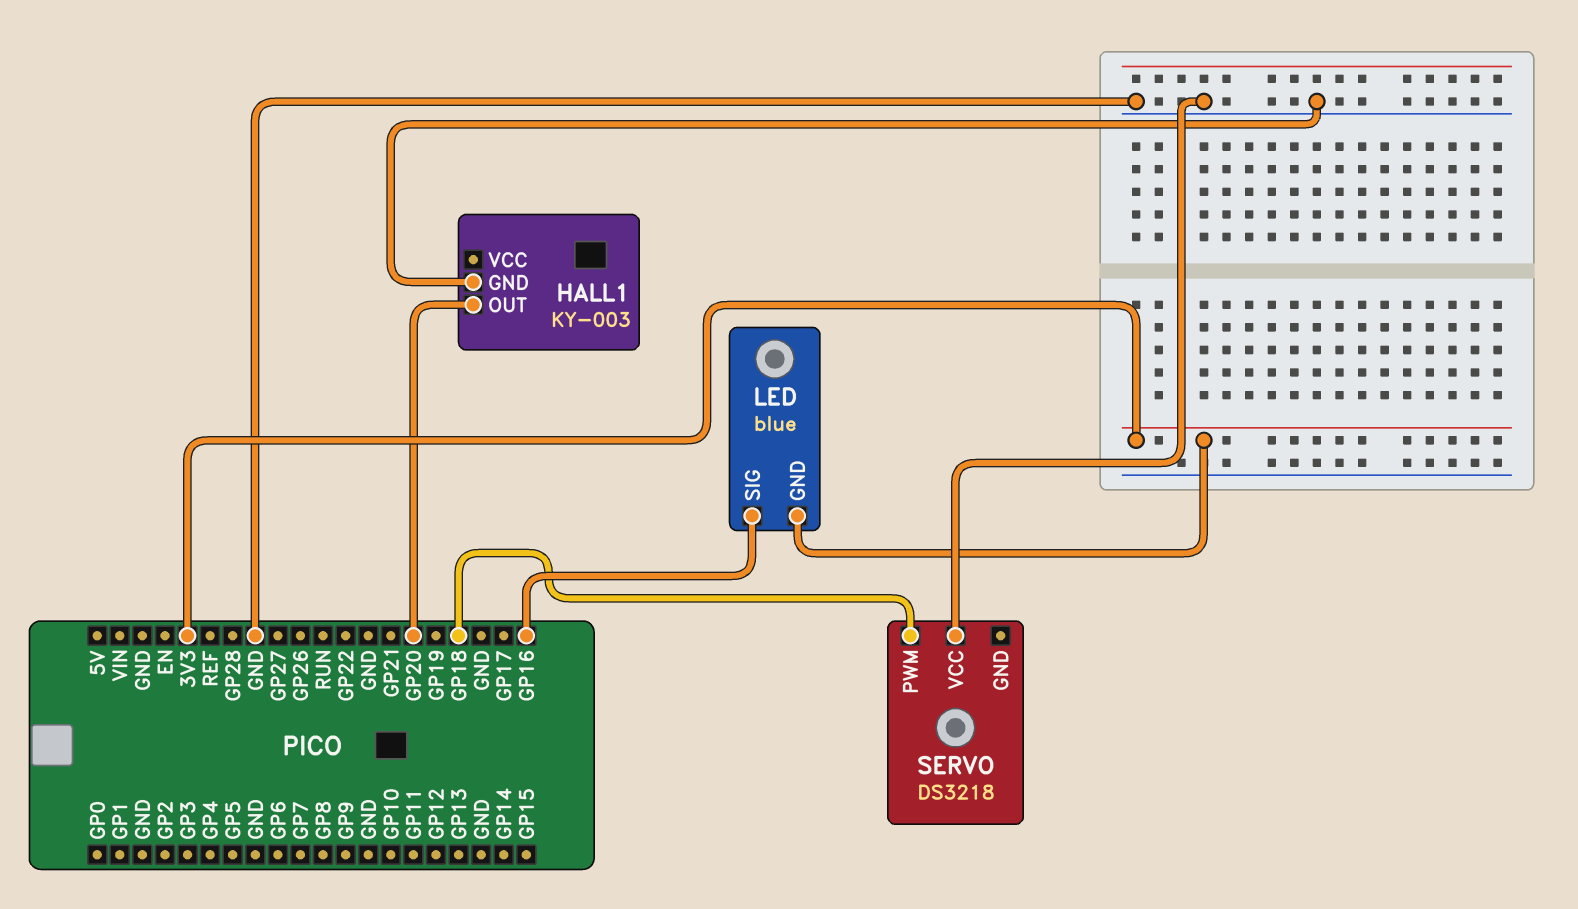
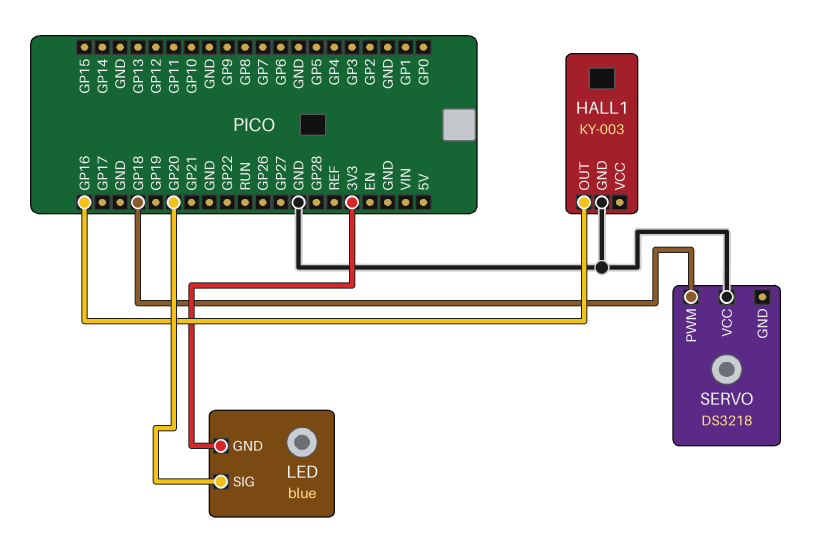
HALL1 pin OUT: GP20 -> GP16
LED pin SIG: GP16 -> GP20

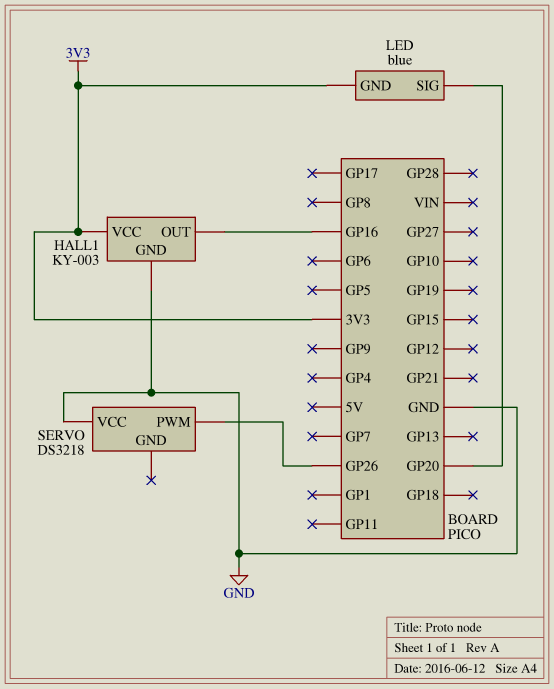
HALL1 pin VCC: none -> 3V3
SERVO pin PWM: GP18 -> GP26

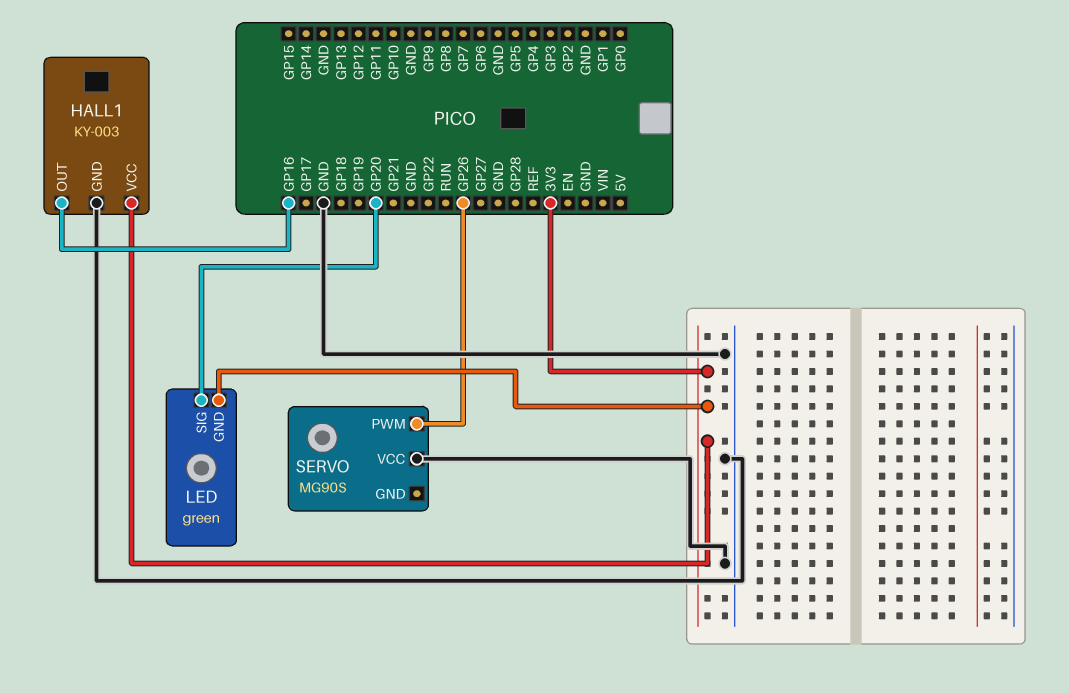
LED: blue -> green
SERVO: DS3218 -> MG90S

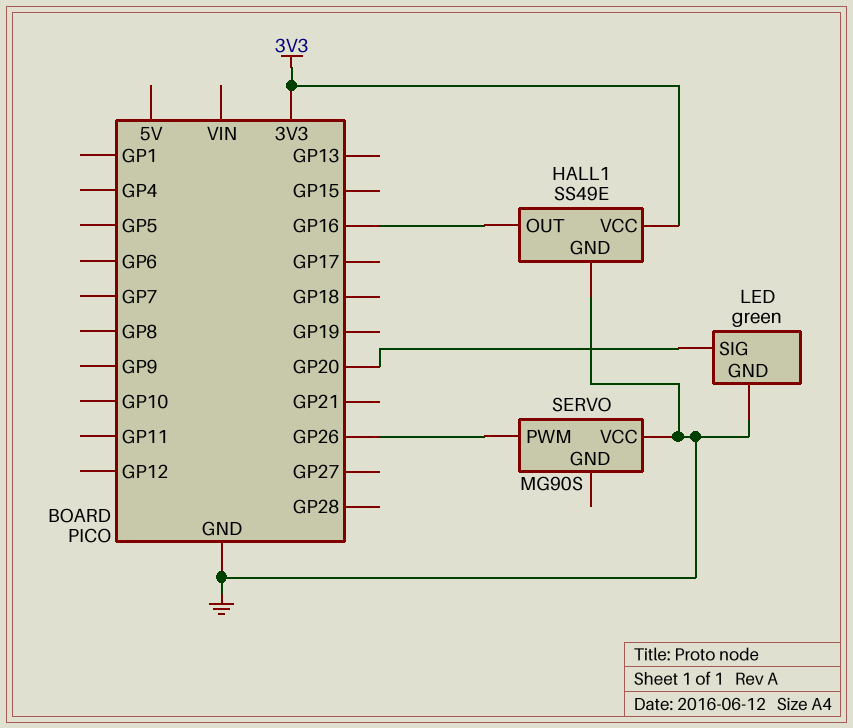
HALL1: KY-003 -> SS49E
LED pin GND: 3V3 -> GND

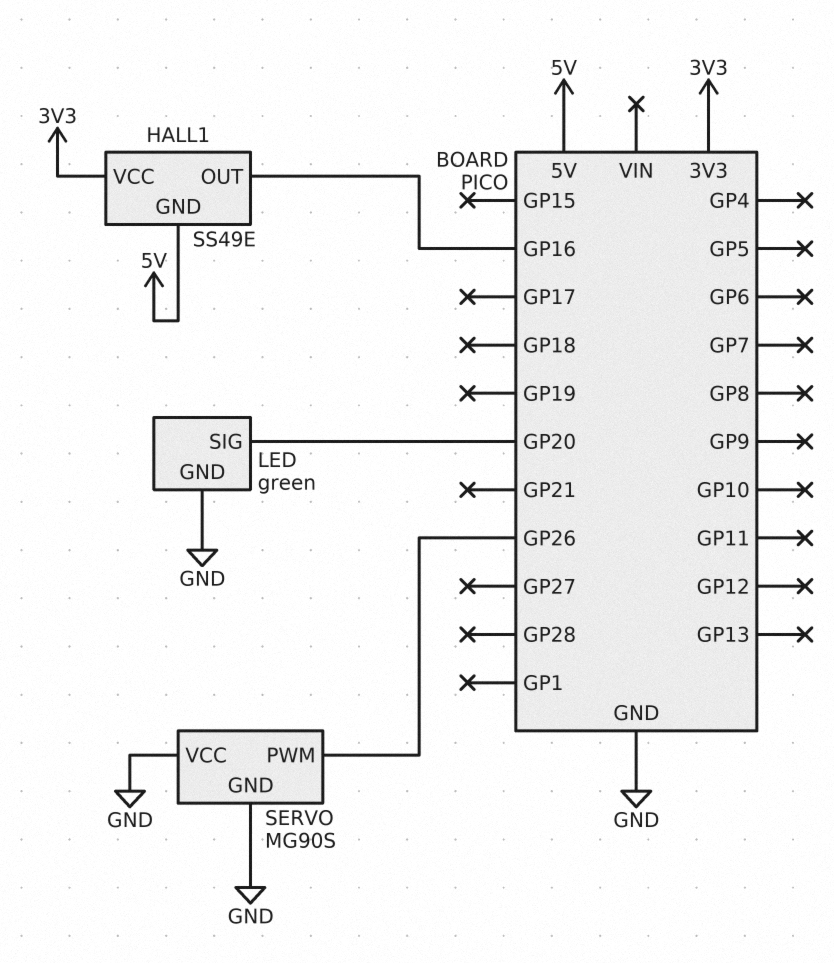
HALL1 pin GND: GND -> 5V
SERVO pin GND: none -> GND

